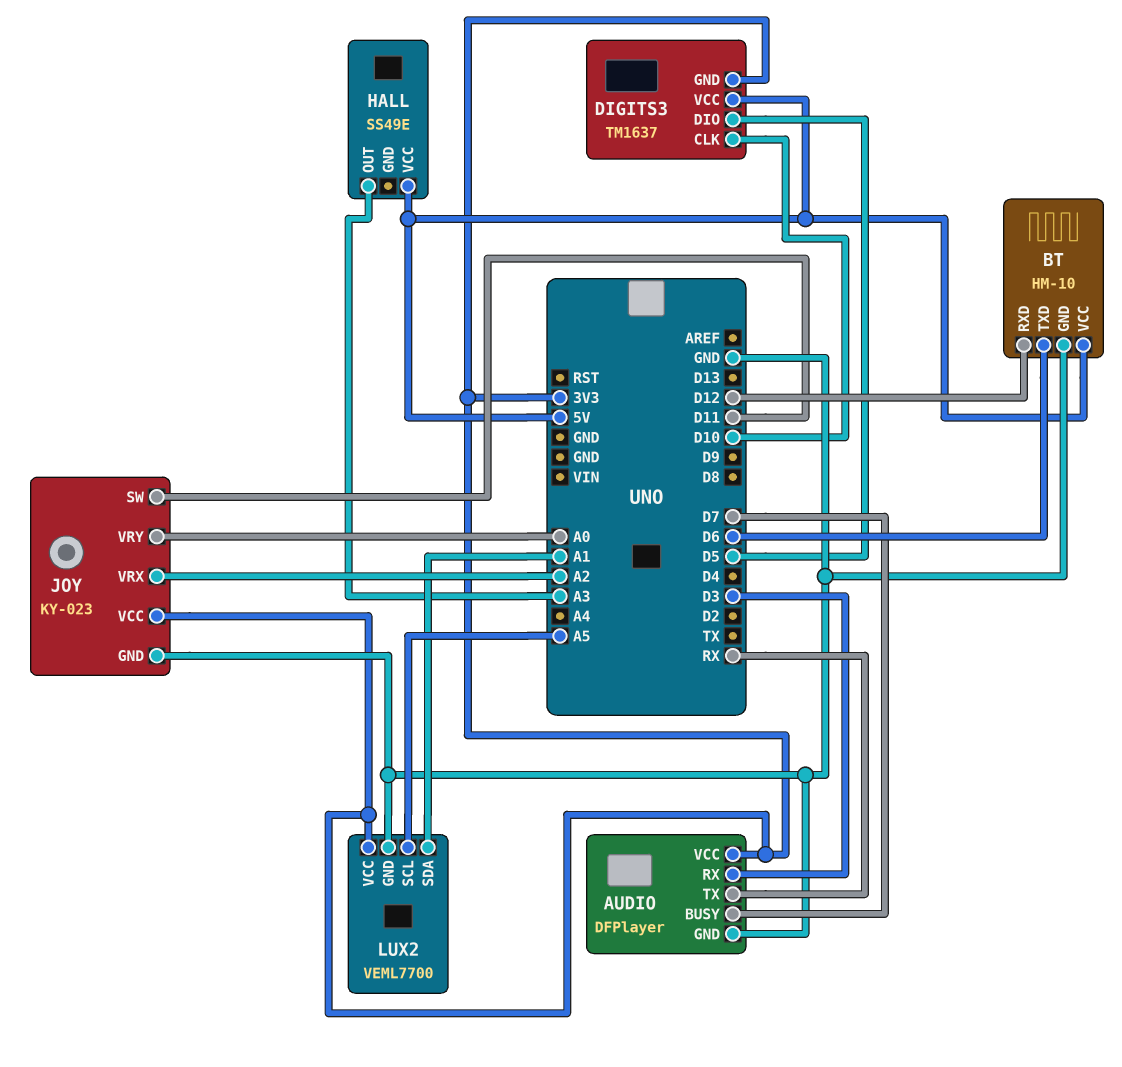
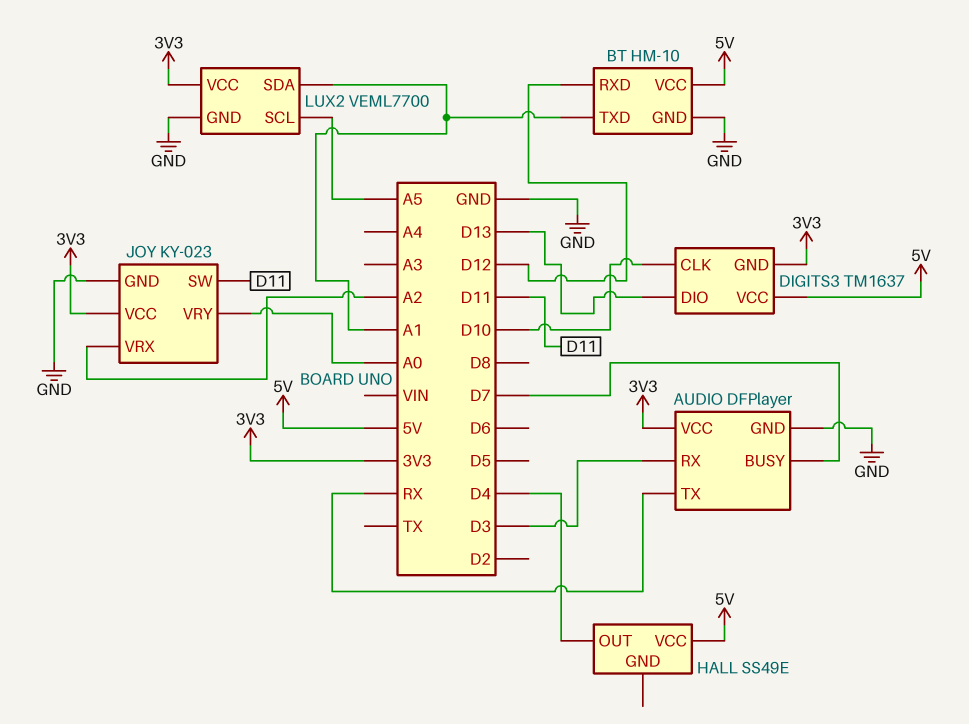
BT pin TXD: D6 -> A1
DIGITS3 pin DIO: D5 -> D13
HALL pin OUT: A3 -> D4

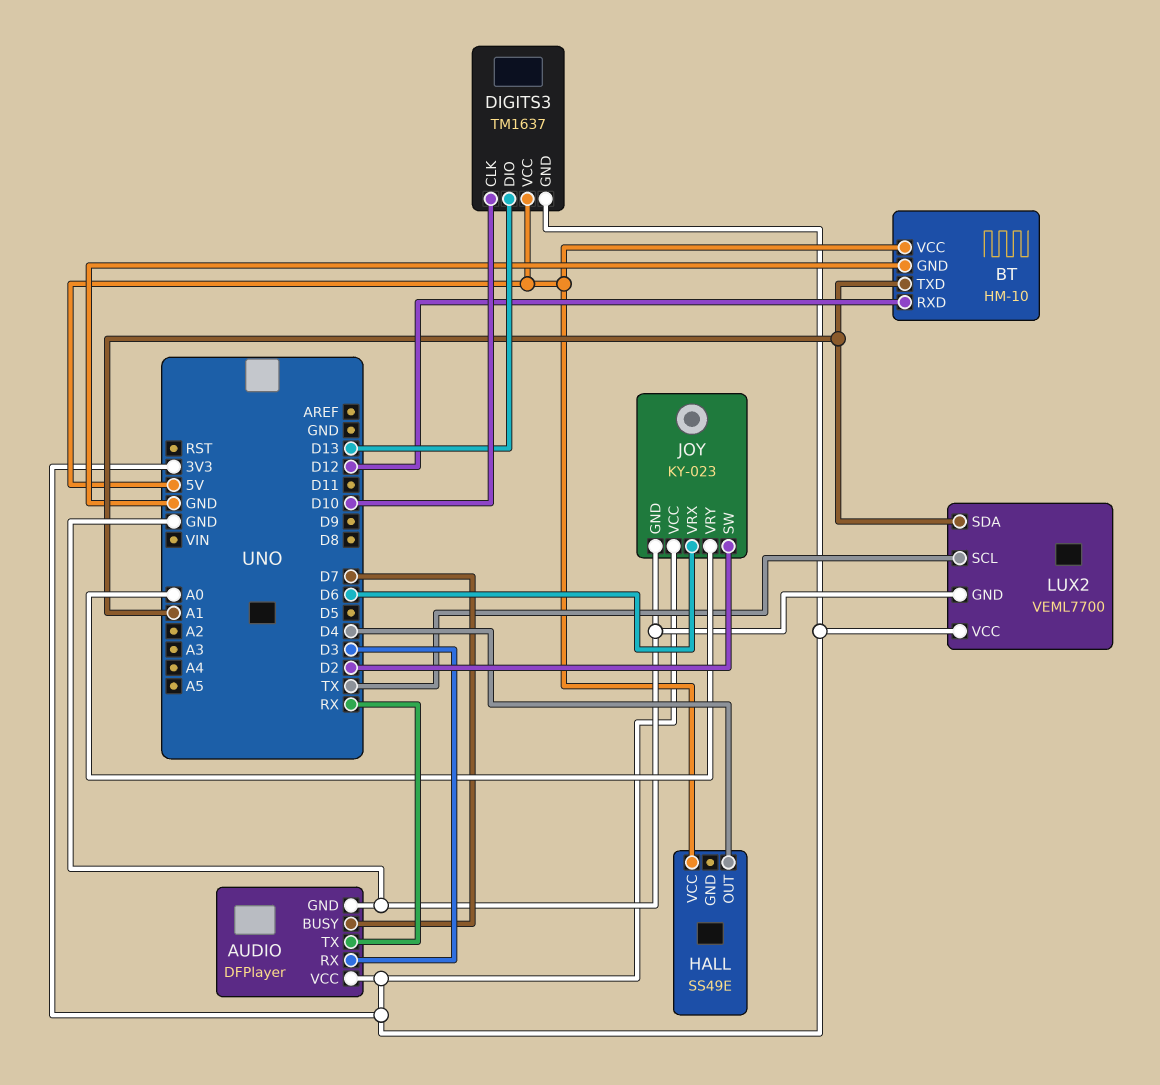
JOY pin SW: D11 -> D2
JOY pin VRX: A2 -> D6
LUX2 pin SCL: A5 -> TX

